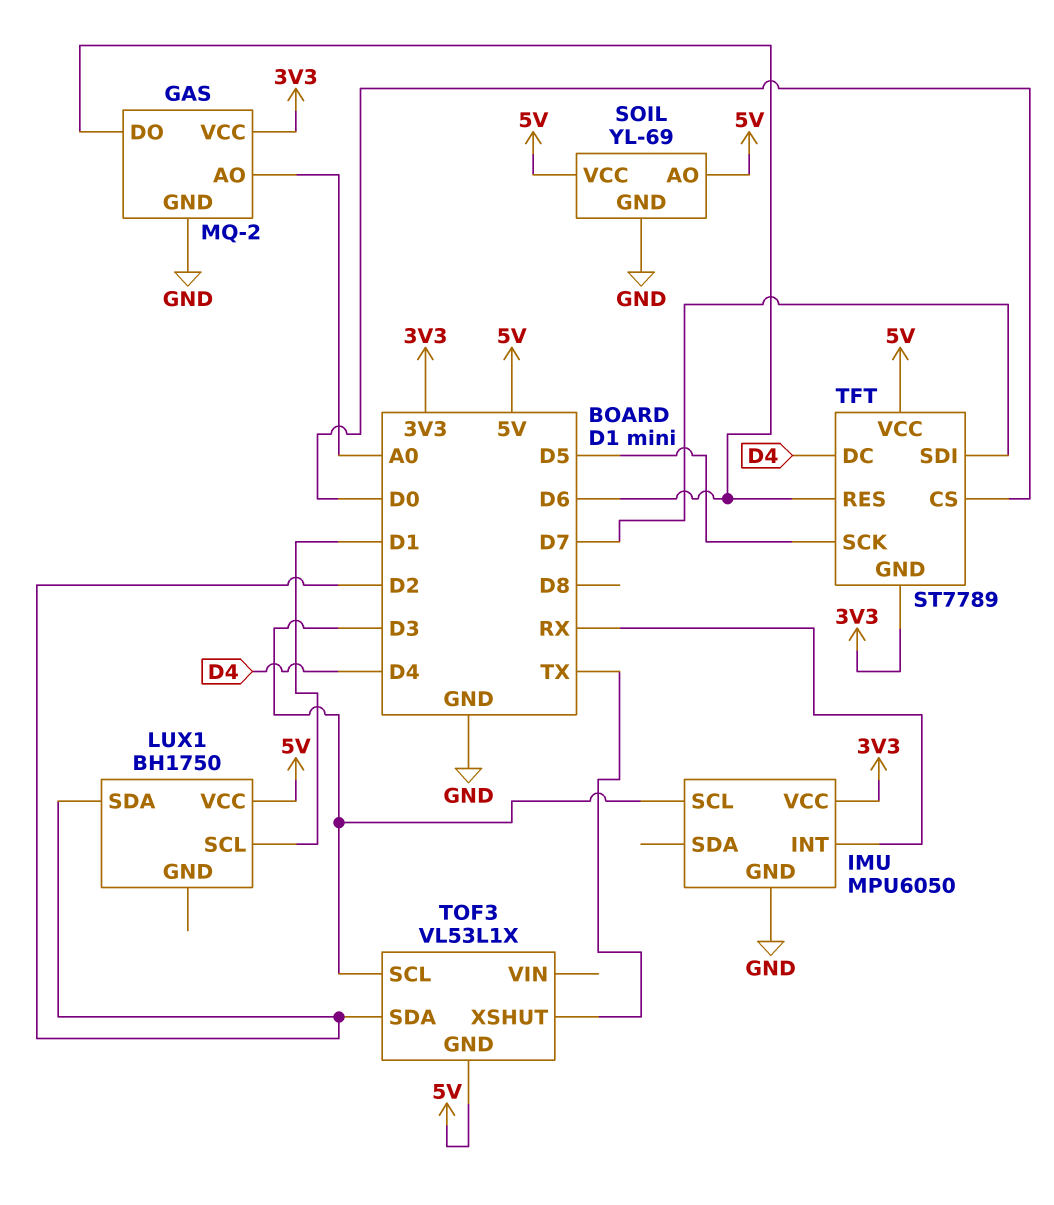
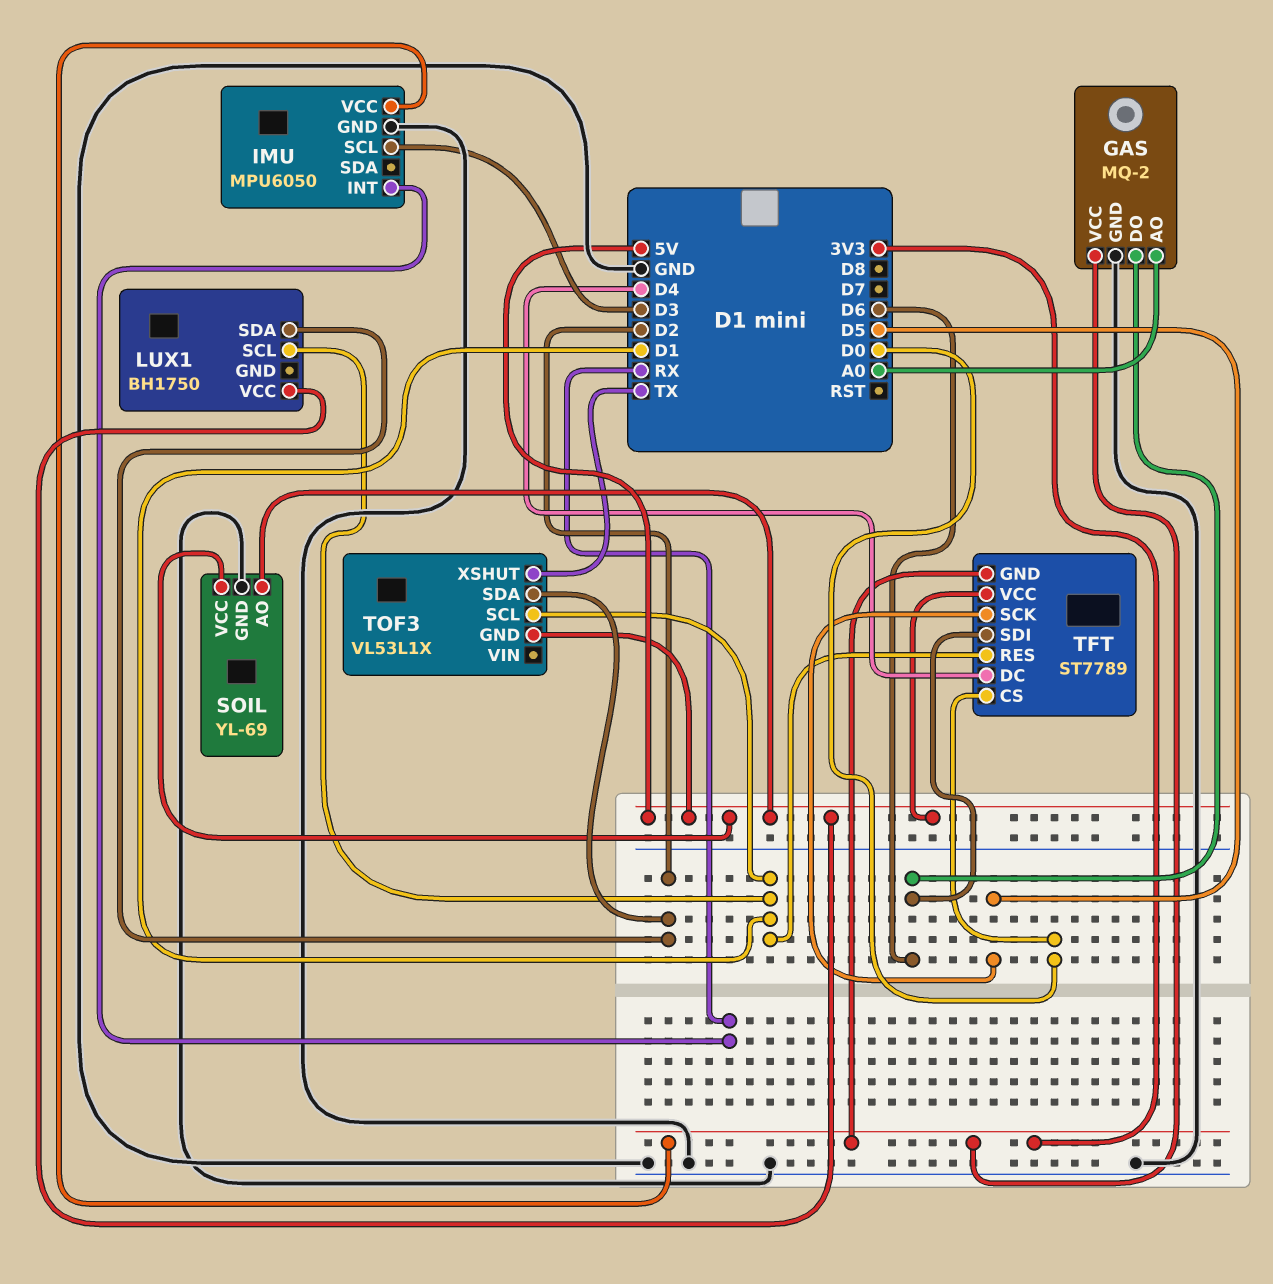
TFT pin RES: D6 -> D1
TFT pin SDI: D7 -> D6
TOF3 pin SCL: D3 -> D1

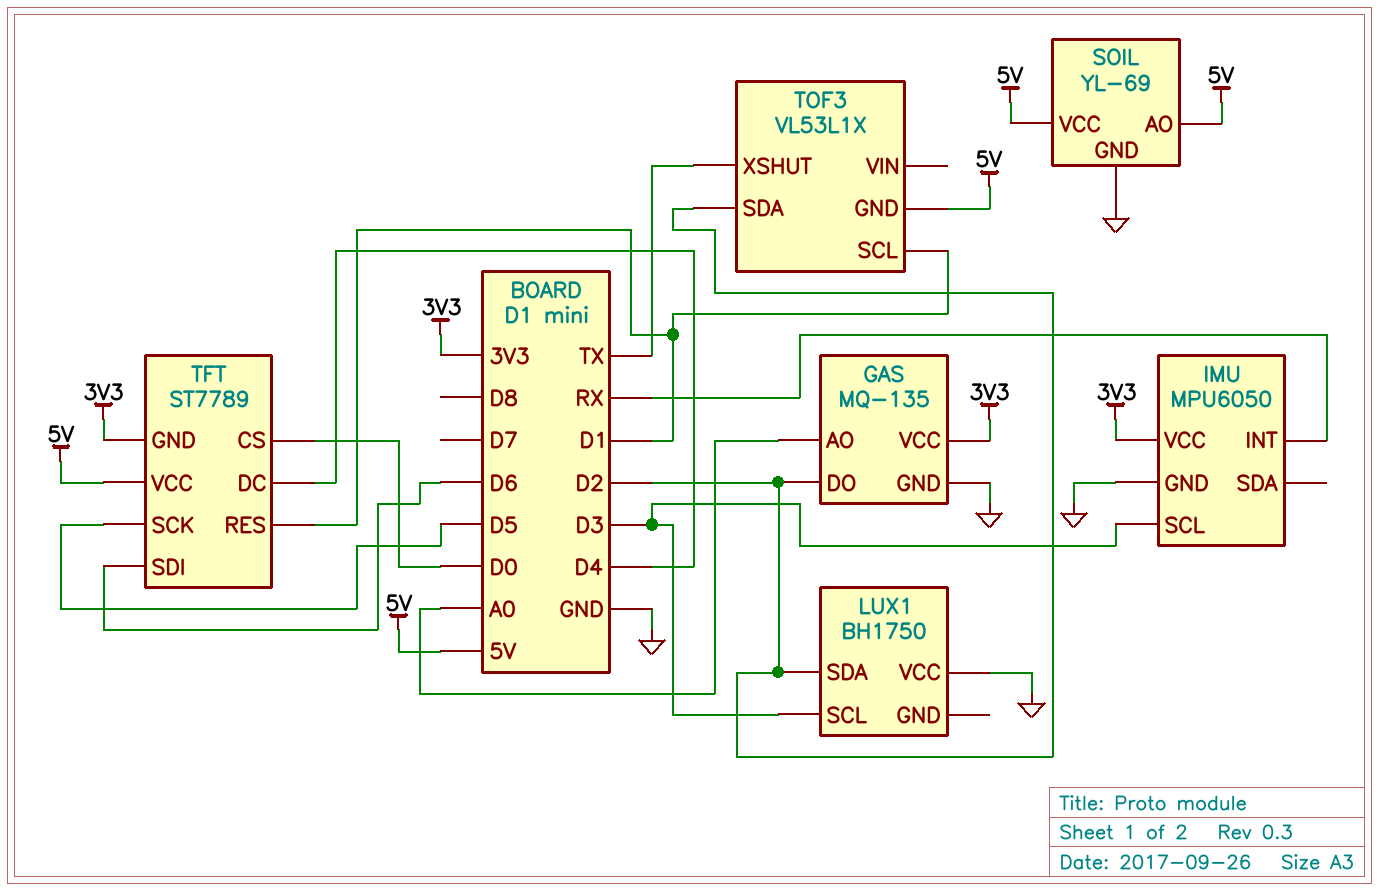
GAS: MQ-2 -> MQ-135
GAS pin DO: D6 -> D2
LUX1 pin SCL: D1 -> D3
LUX1 pin VCC: 5V -> GND

